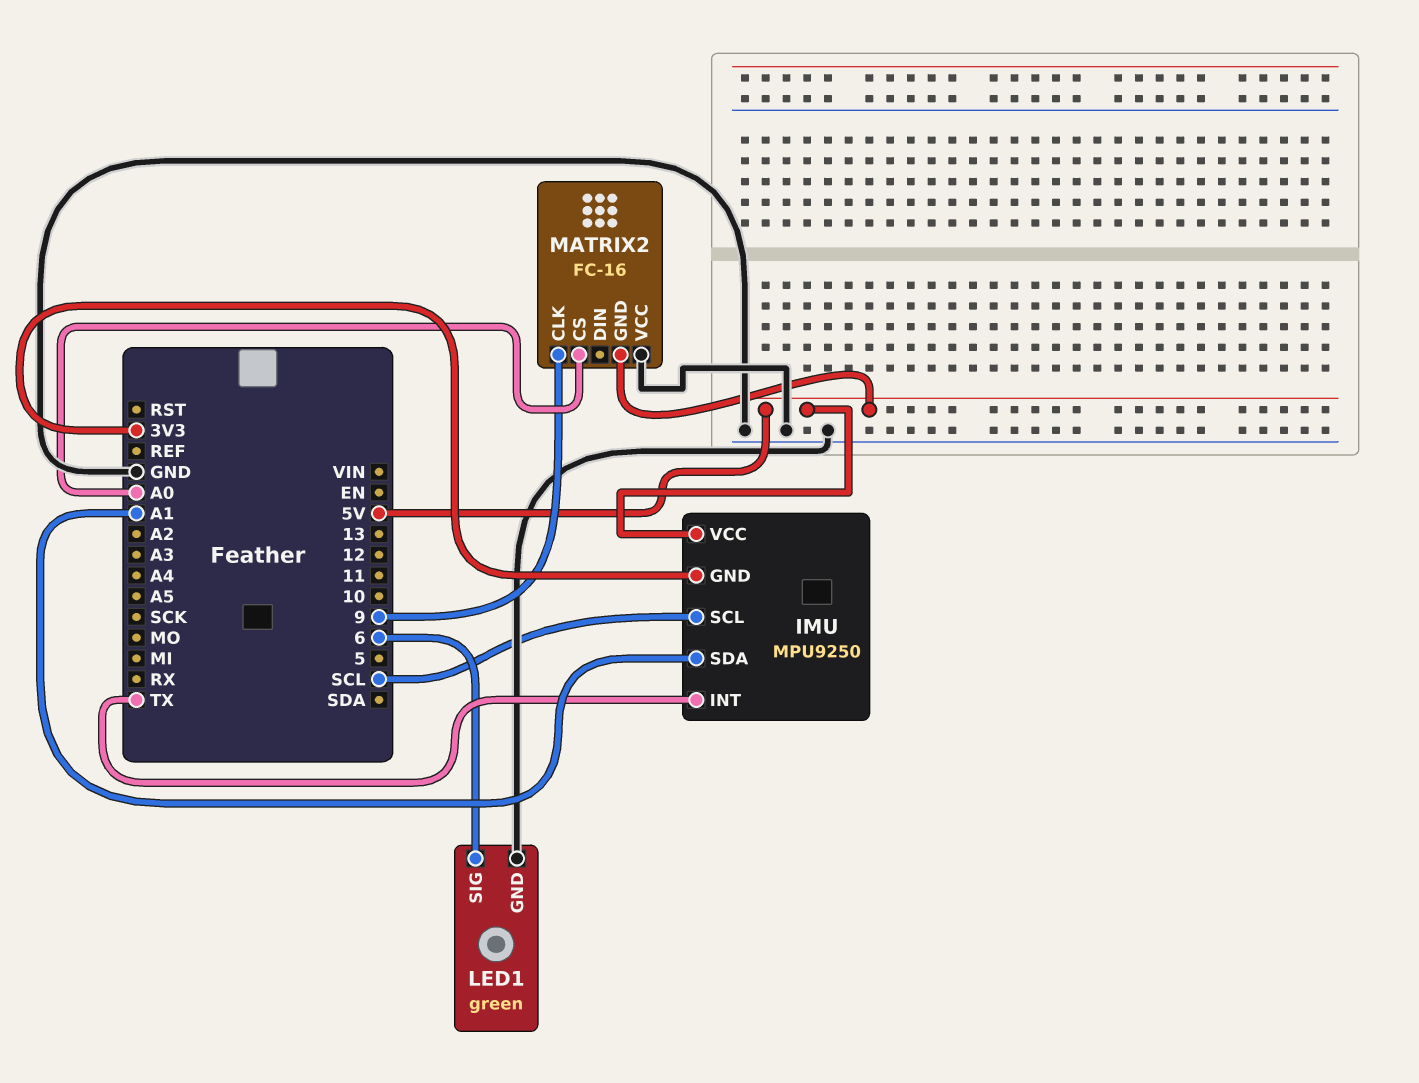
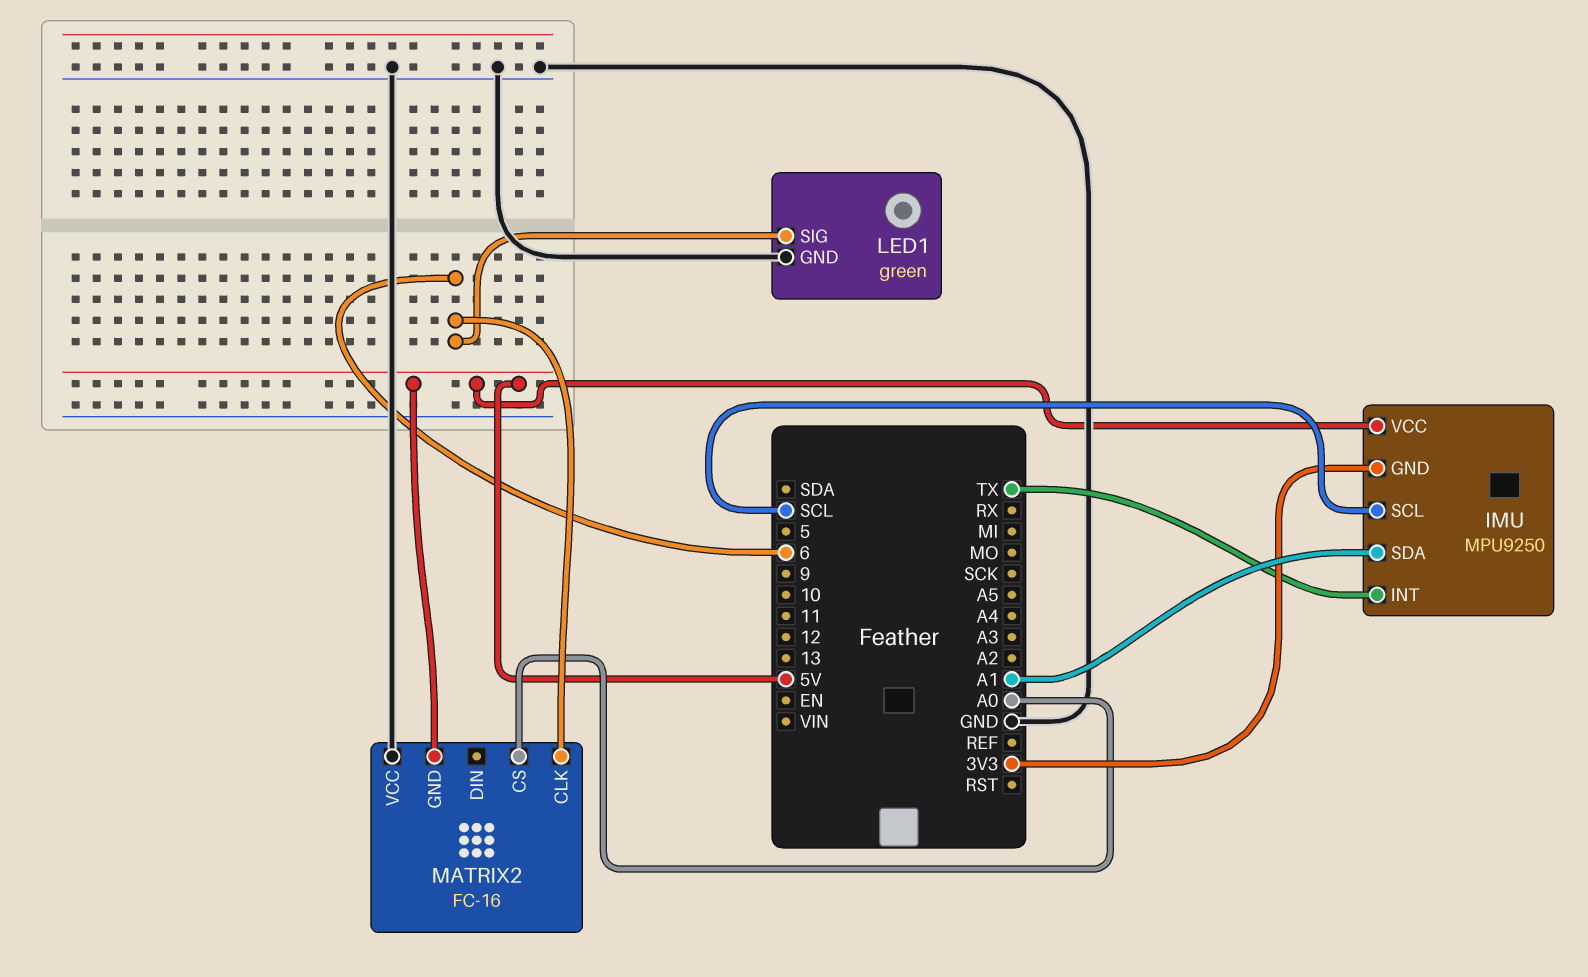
MATRIX2 pin CLK: 9 -> 6

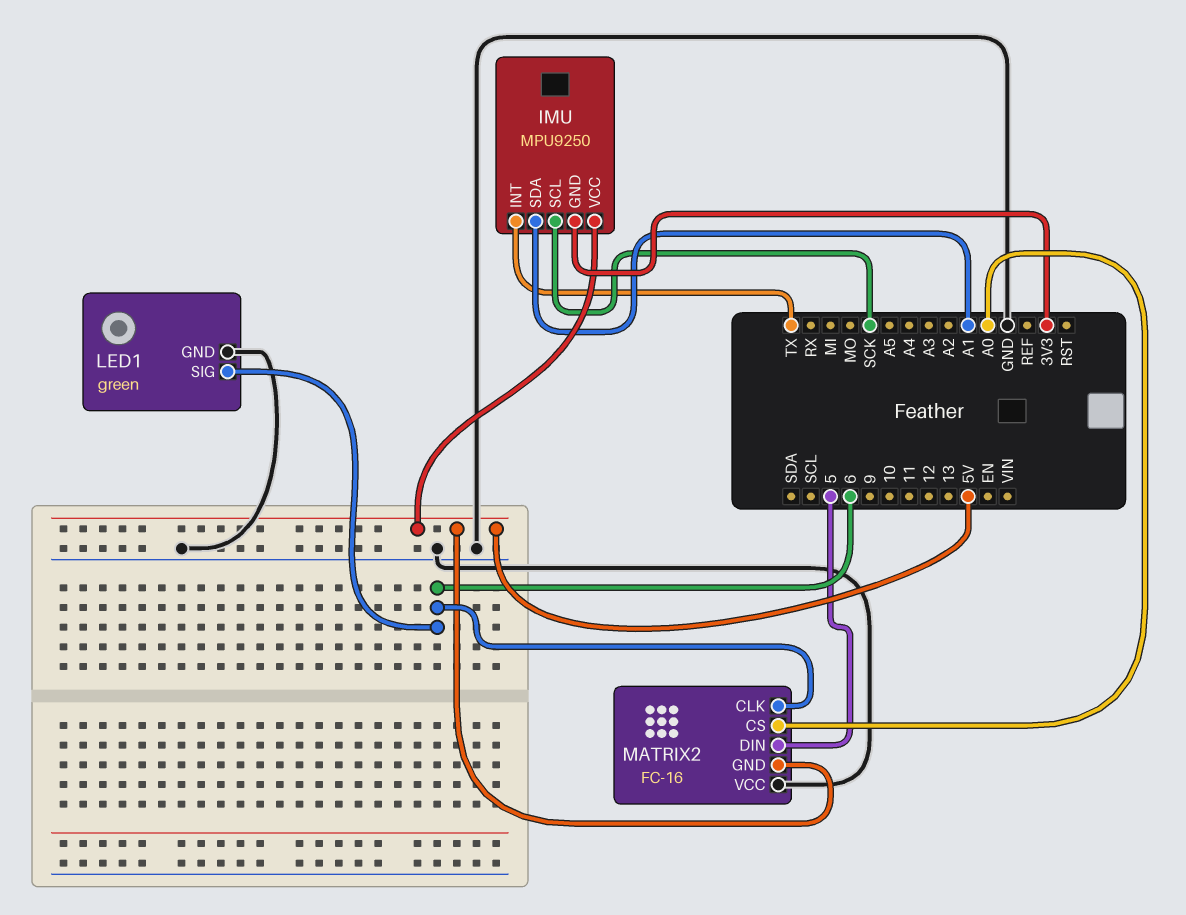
IMU pin SCL: SCL -> SCK
MATRIX2 pin DIN: none -> 5

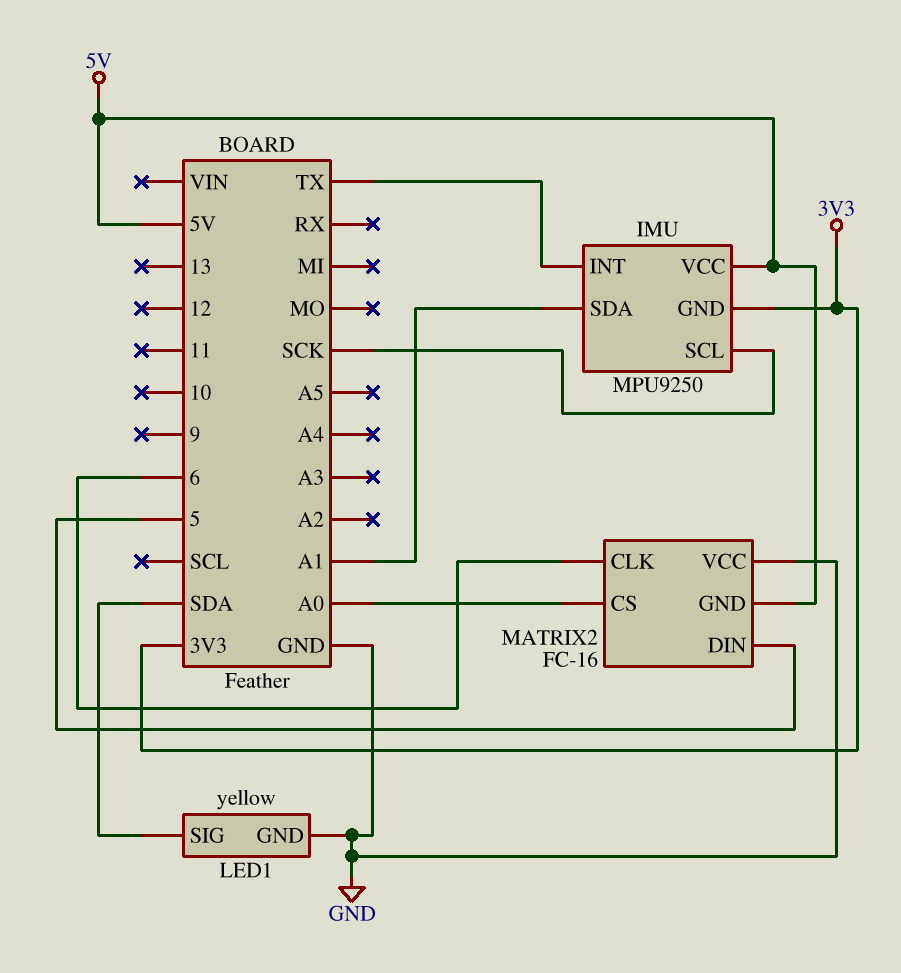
LED1: green -> yellow
LED1 pin SIG: 6 -> SDA

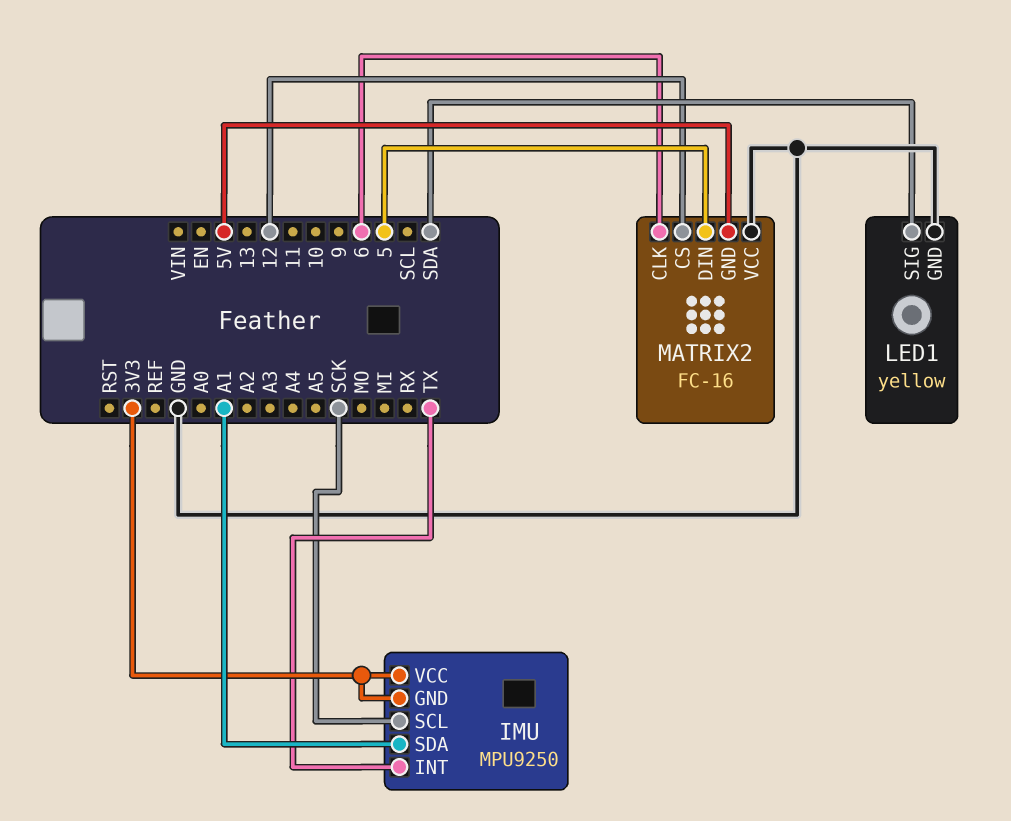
IMU pin VCC: 5V -> 3V3
MATRIX2 pin CS: A0 -> 12

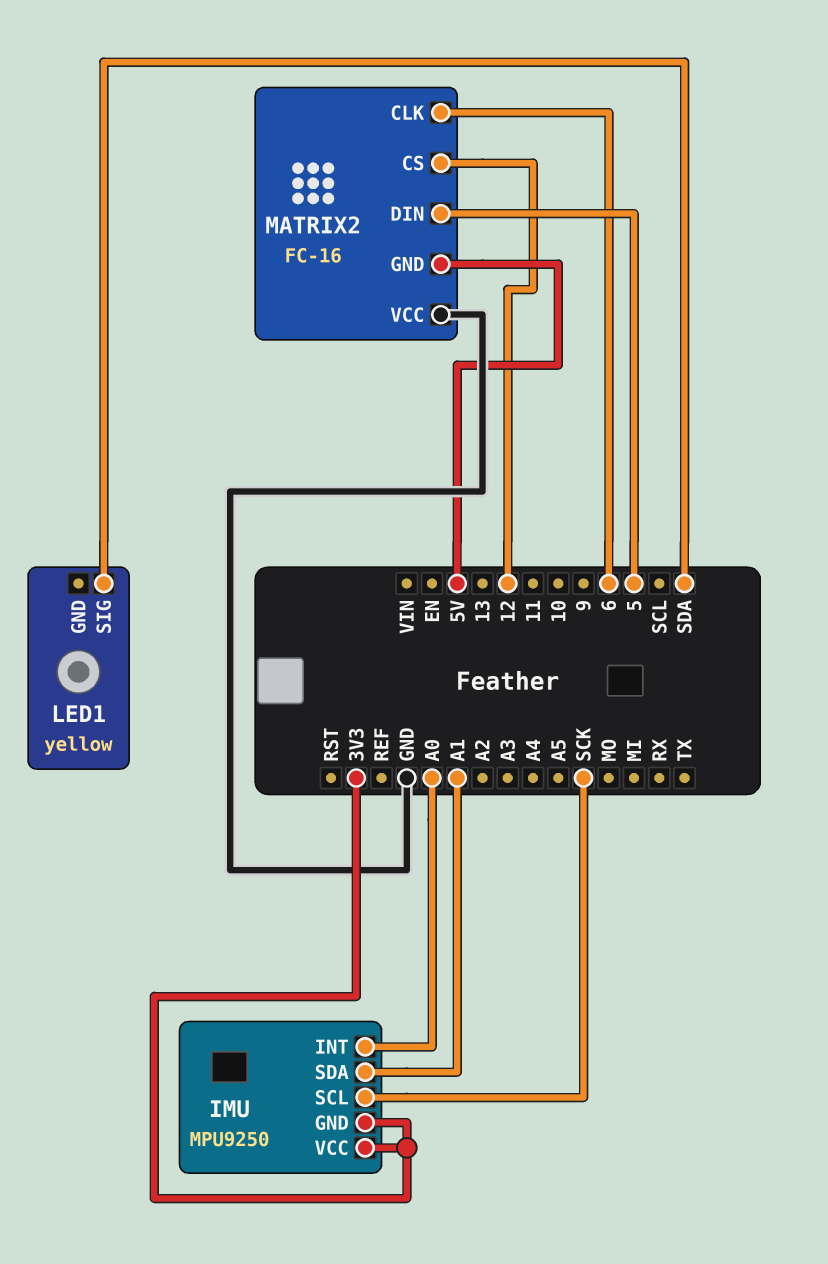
IMU pin INT: TX -> A0
LED1 pin GND: GND -> none

